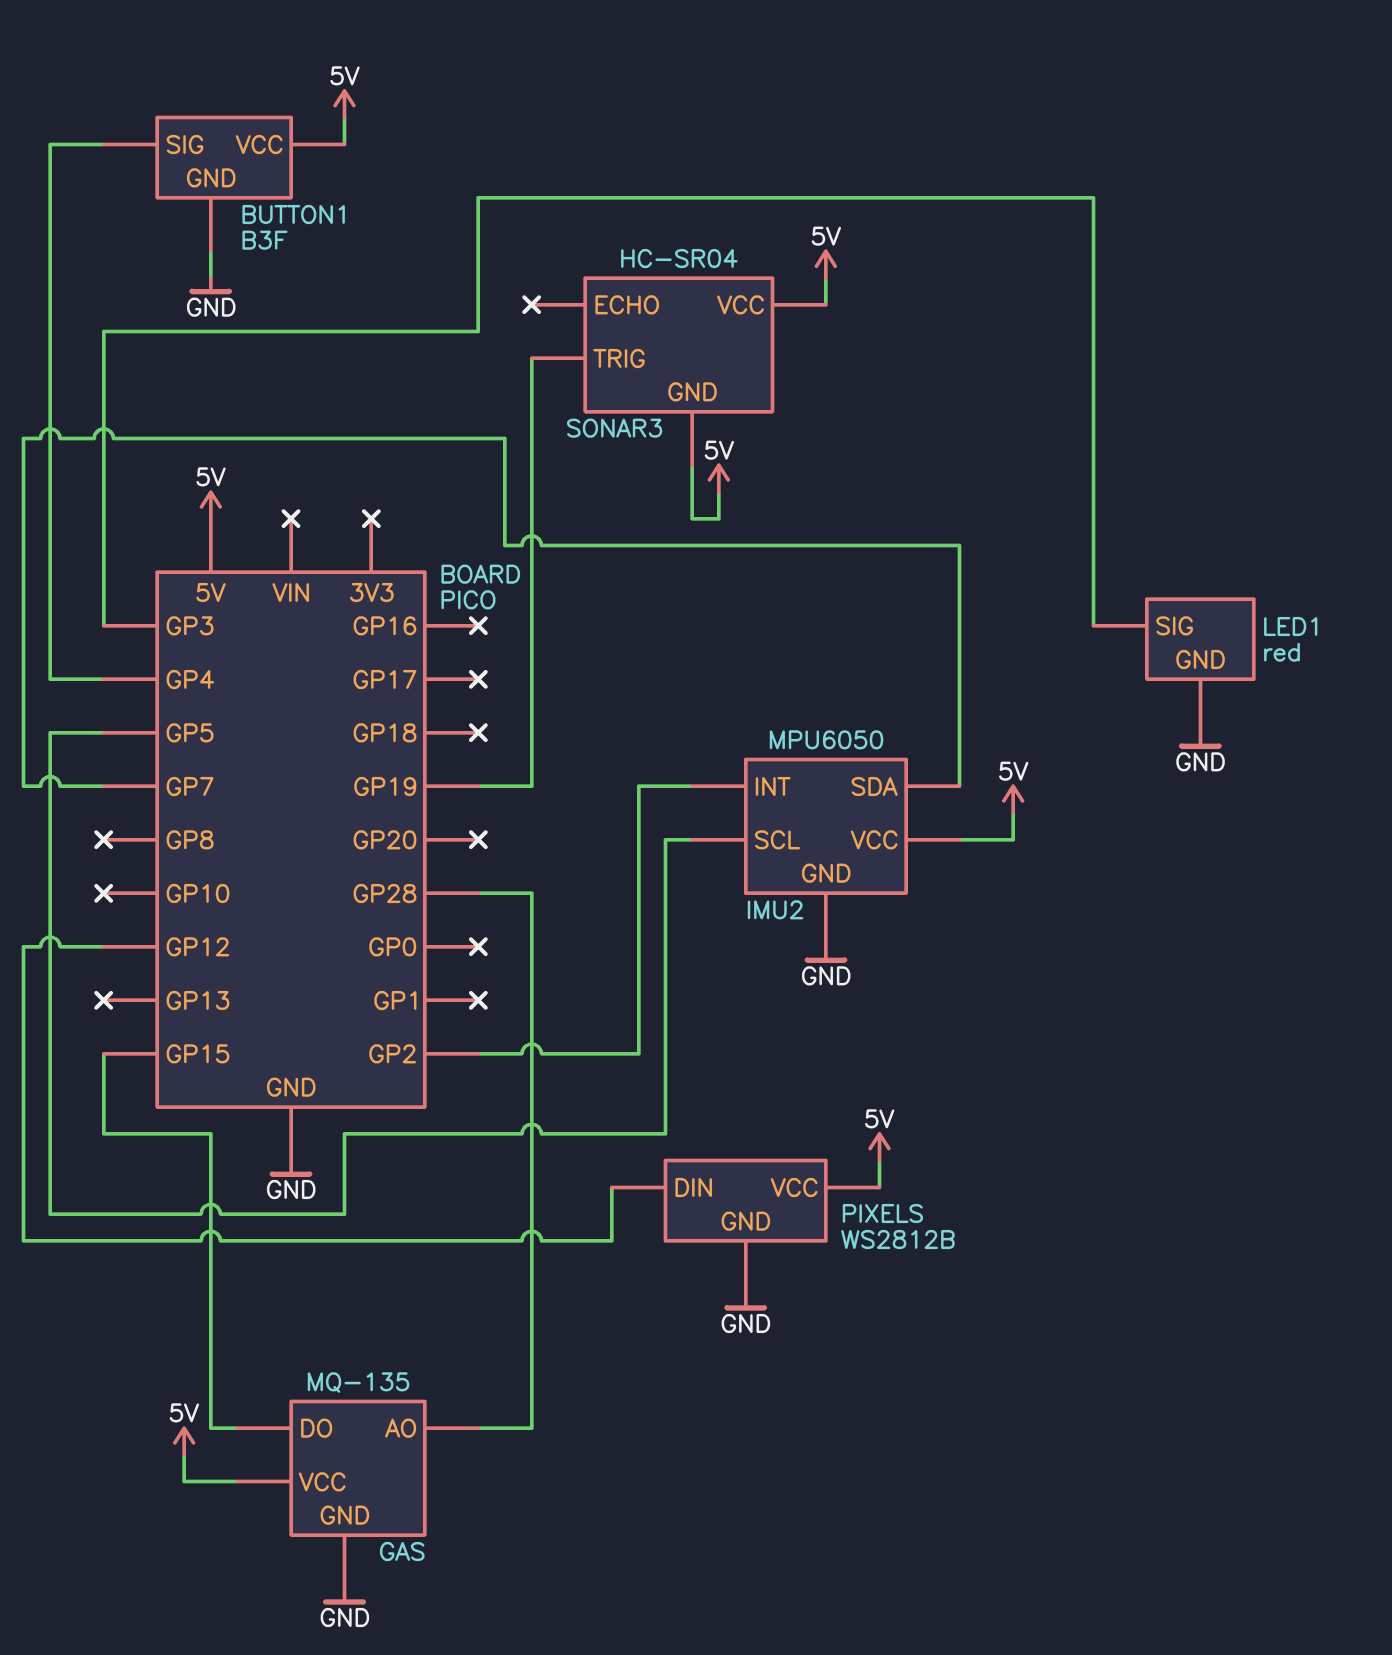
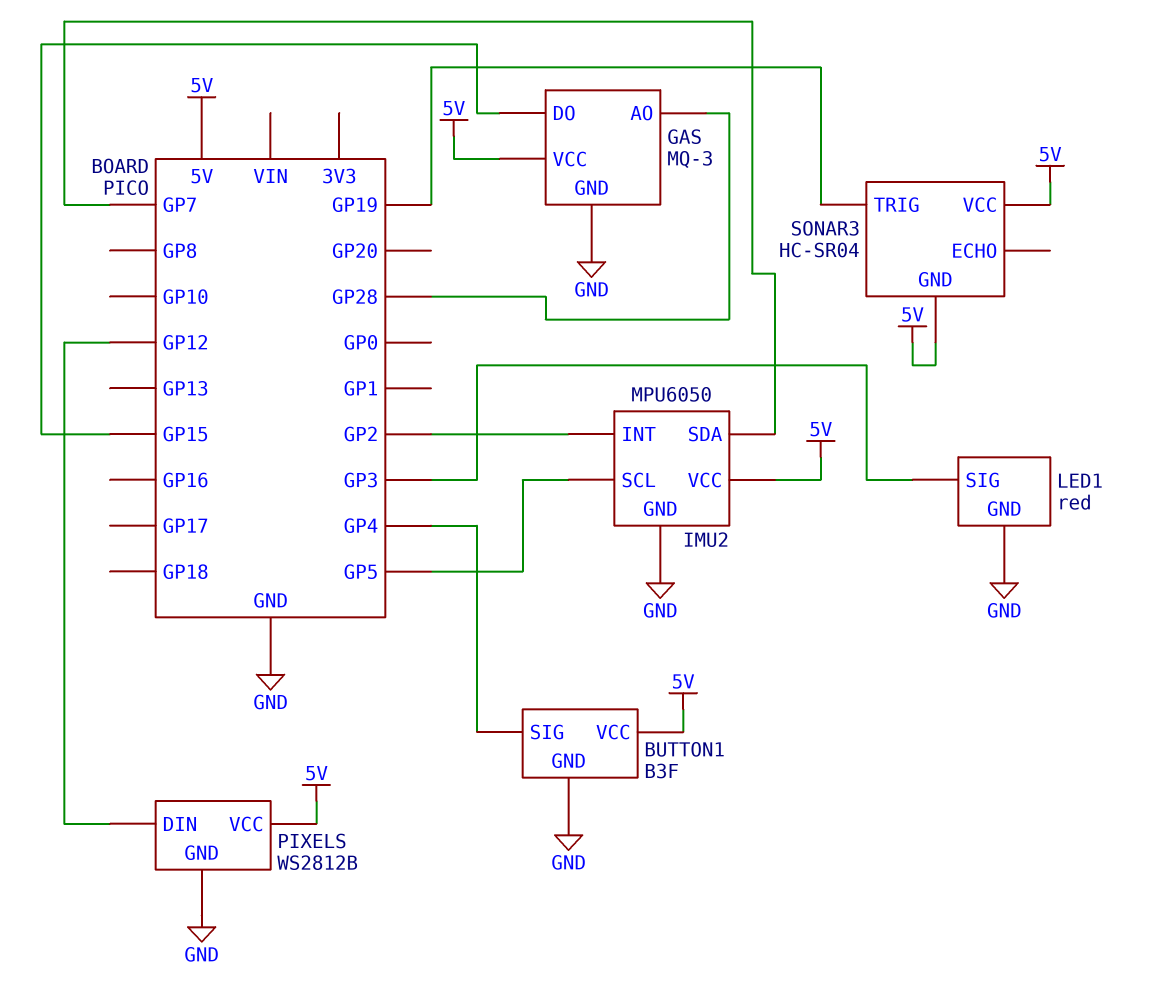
GAS: MQ-135 -> MQ-3

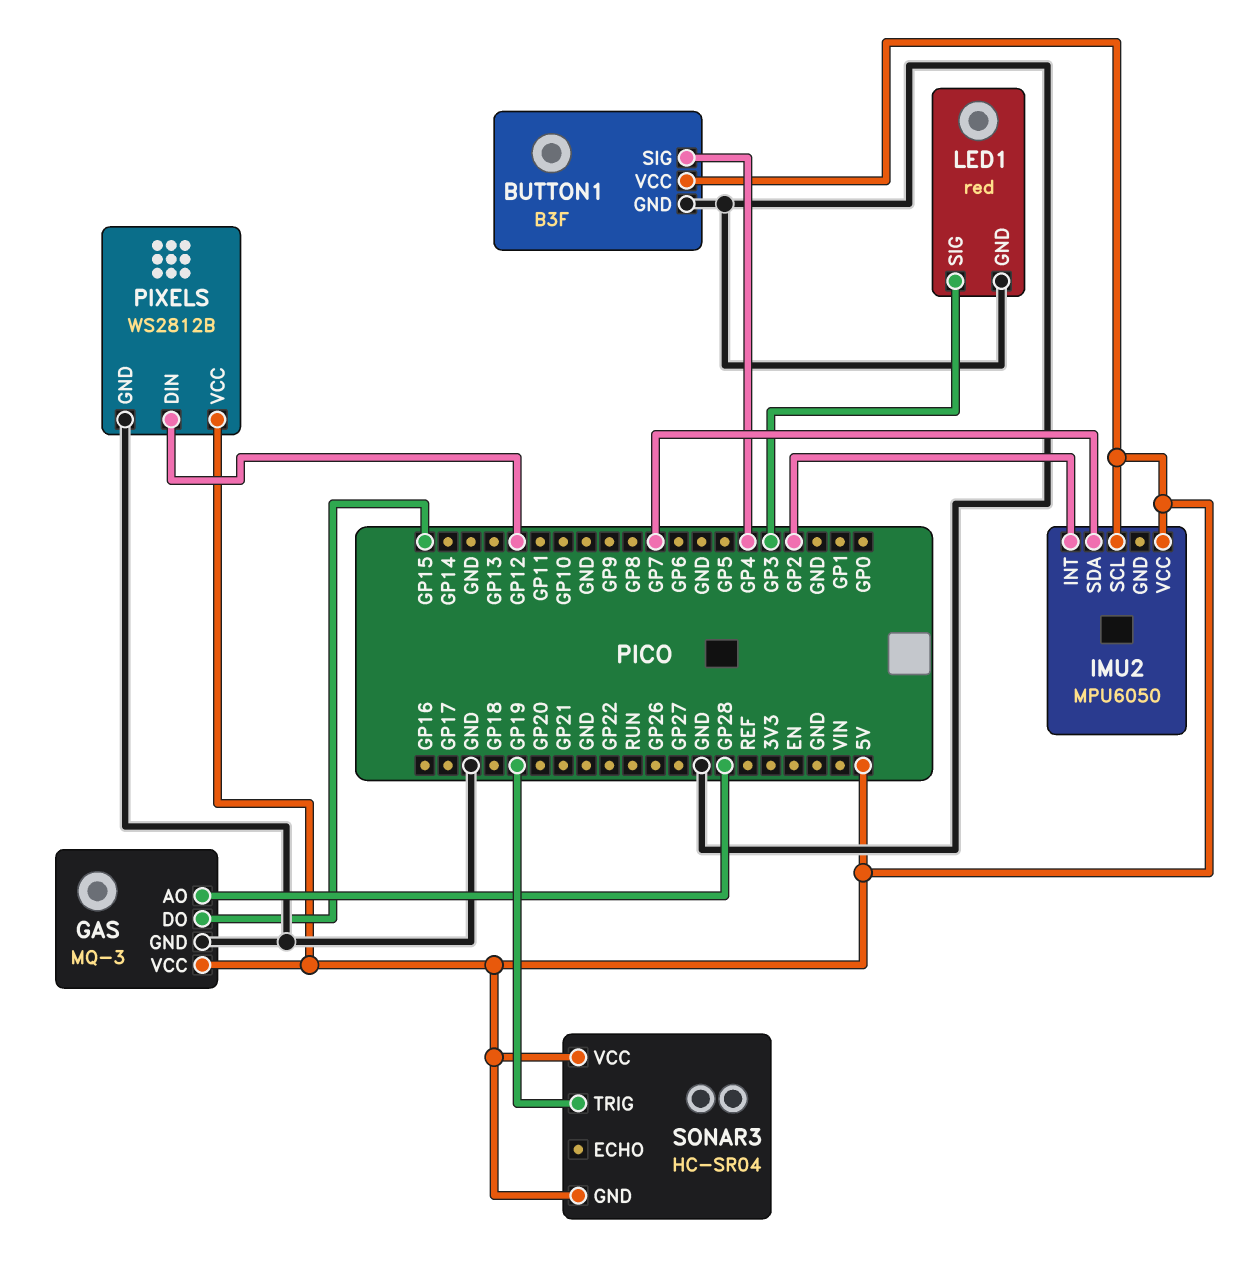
IMU2 pin GND: GND -> none
IMU2 pin SCL: GP5 -> 5V

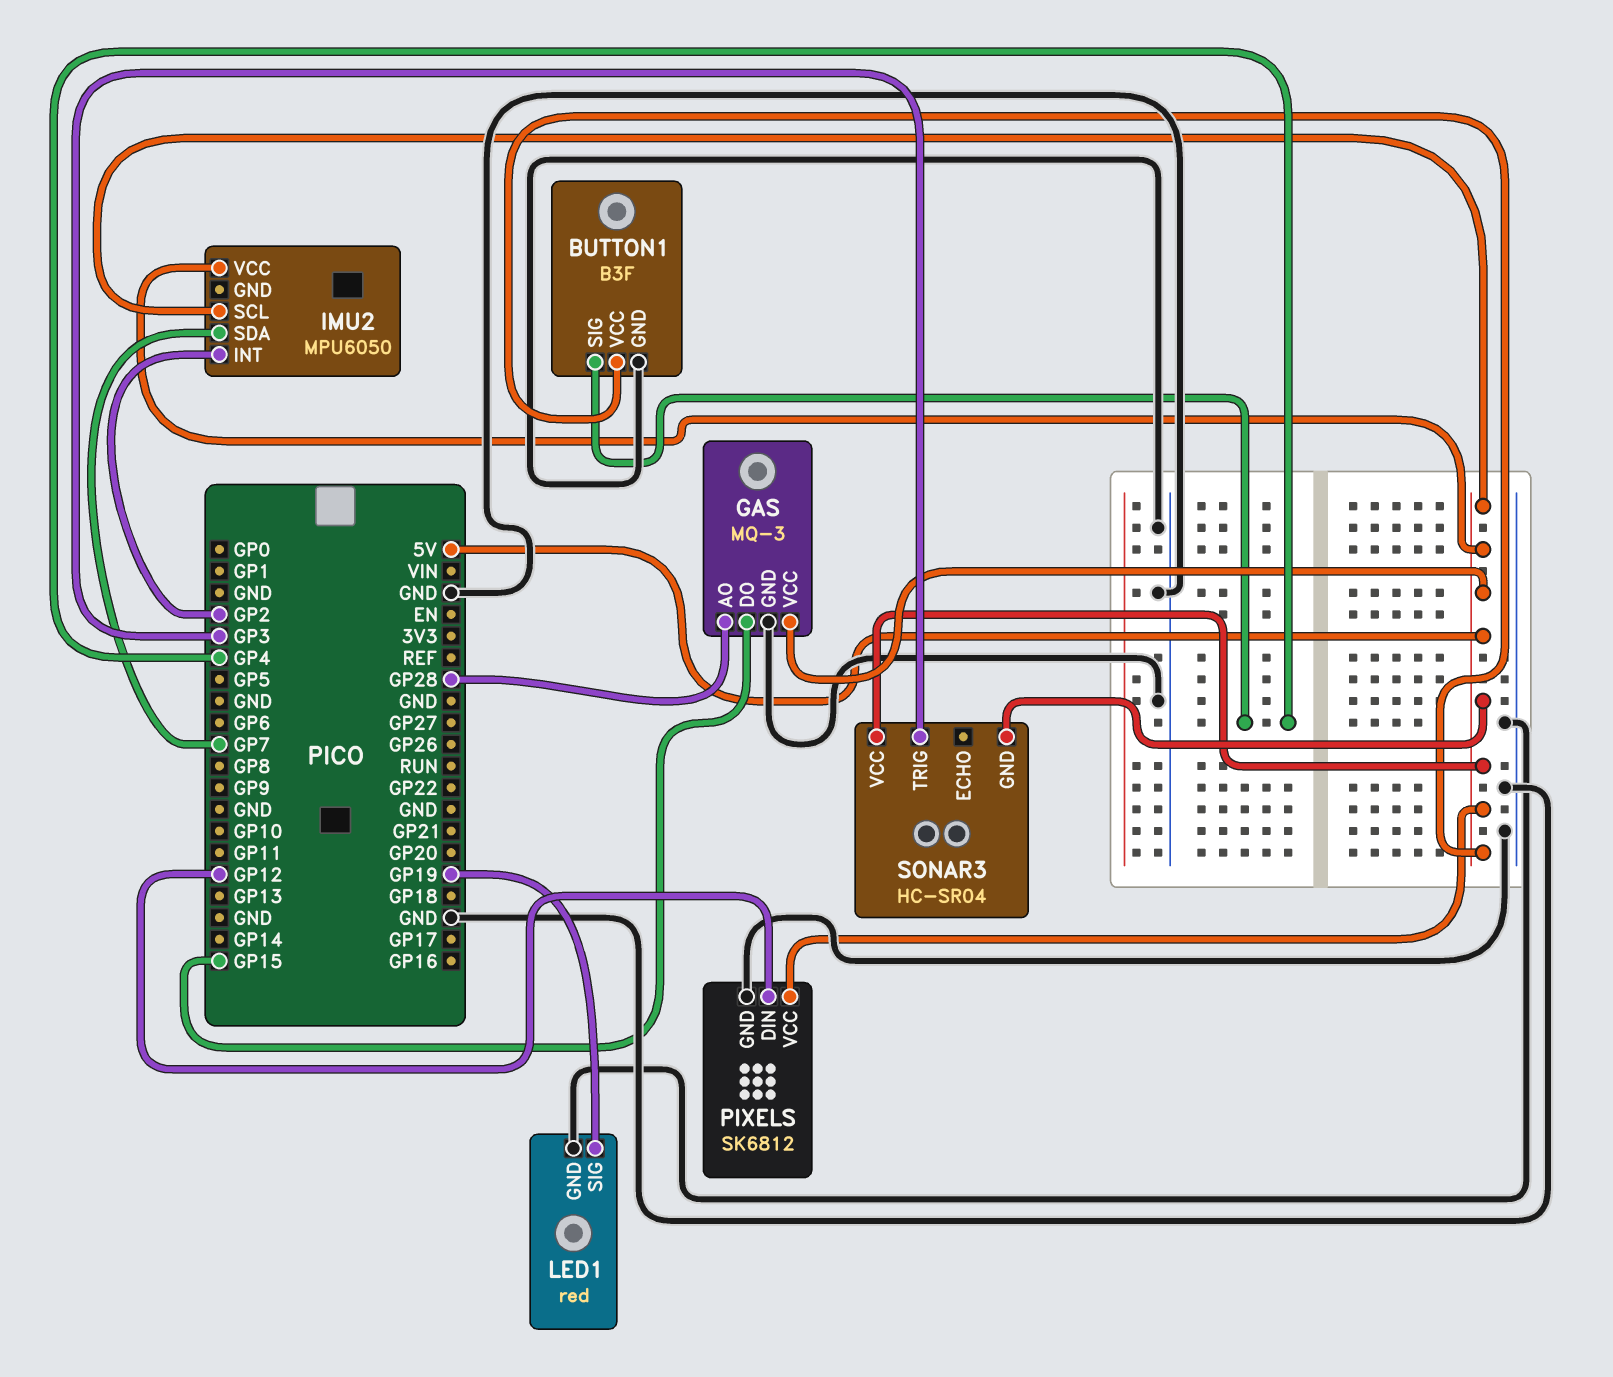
LED1 pin SIG: GP3 -> GP19
PIXELS: WS2812B -> SK6812
SONAR3 pin TRIG: GP19 -> GP3

